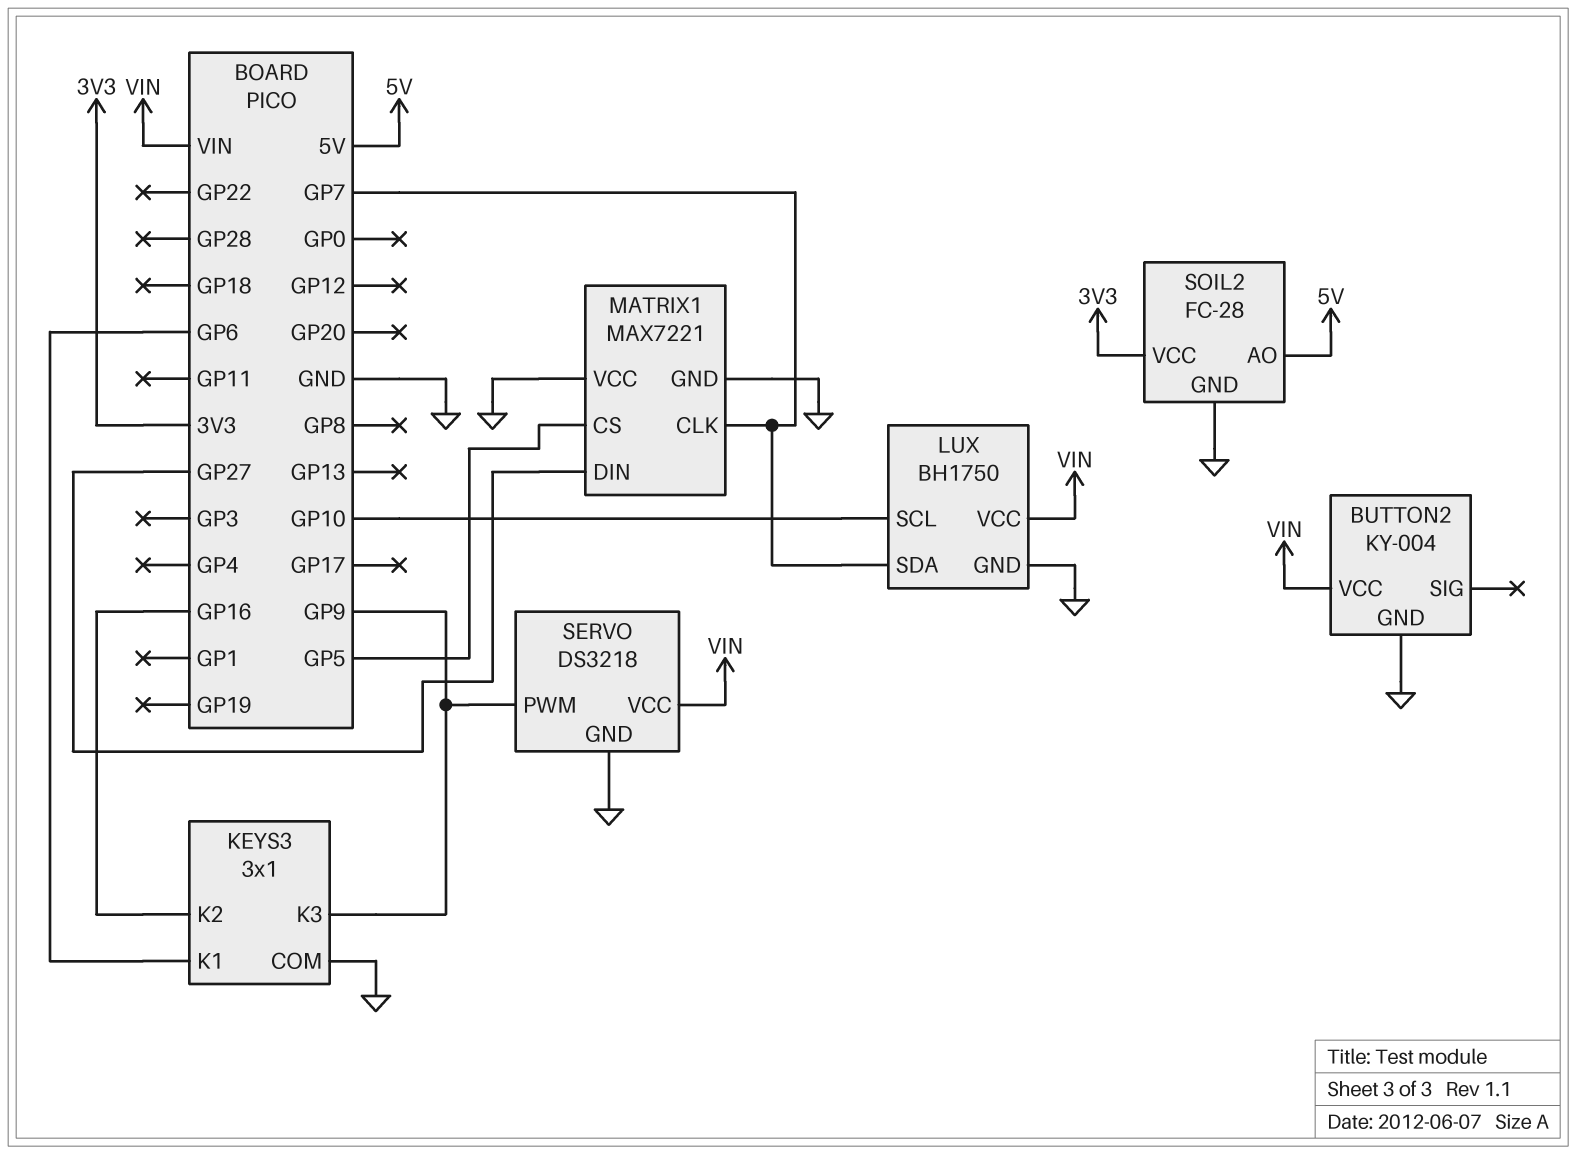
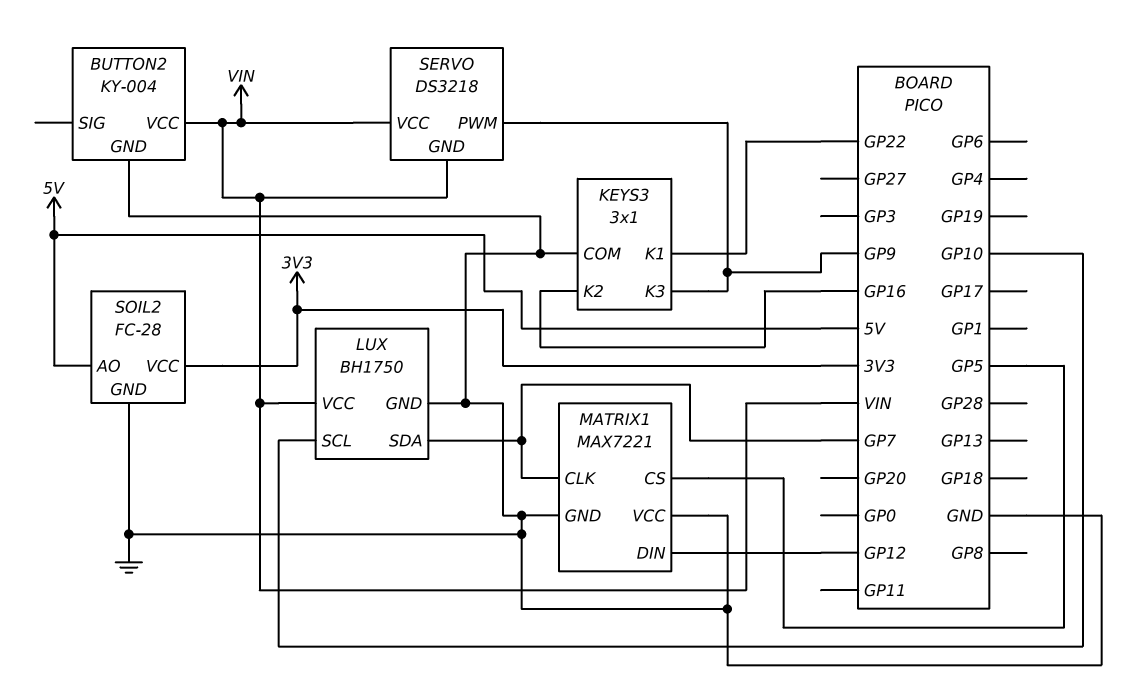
KEYS3 pin K1: GP6 -> GP22
MATRIX1 pin DIN: GP27 -> GP12
SERVO pin GND: GND -> VIN

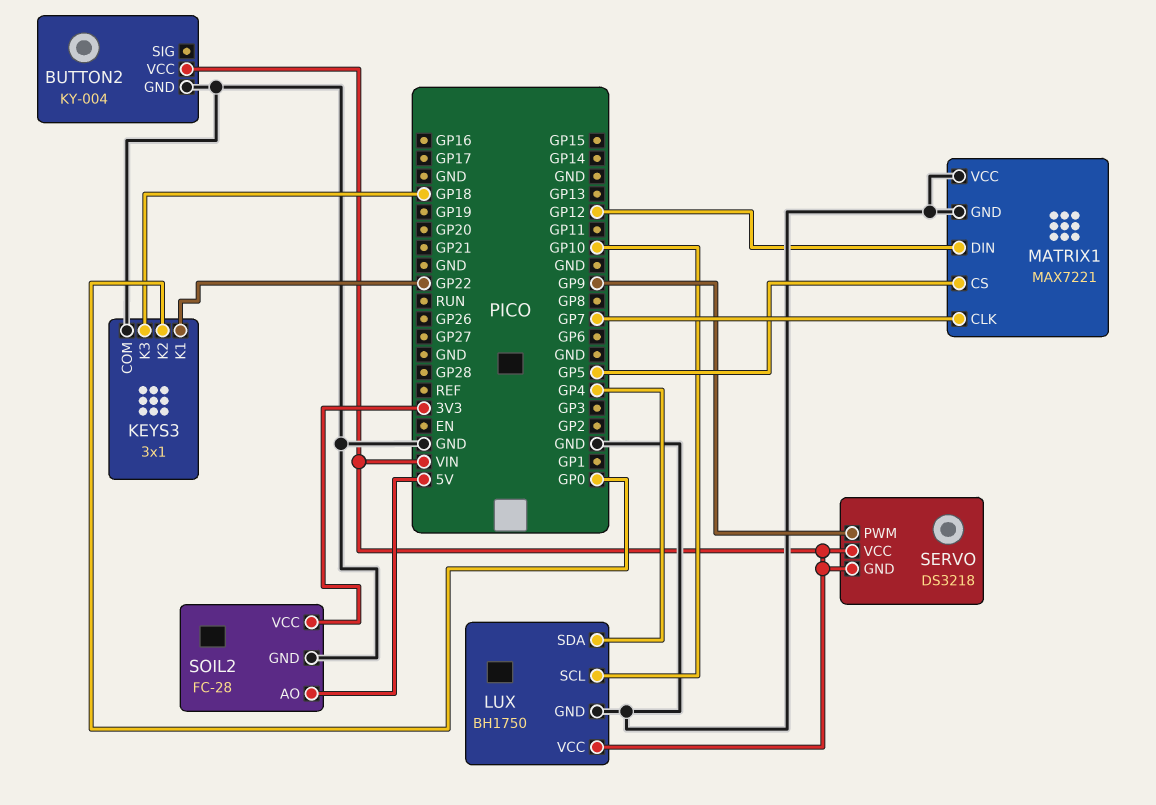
KEYS3 pin K2: GP16 -> GP0
KEYS3 pin K3: GP9 -> GP18
LUX pin SDA: GP7 -> GP4

